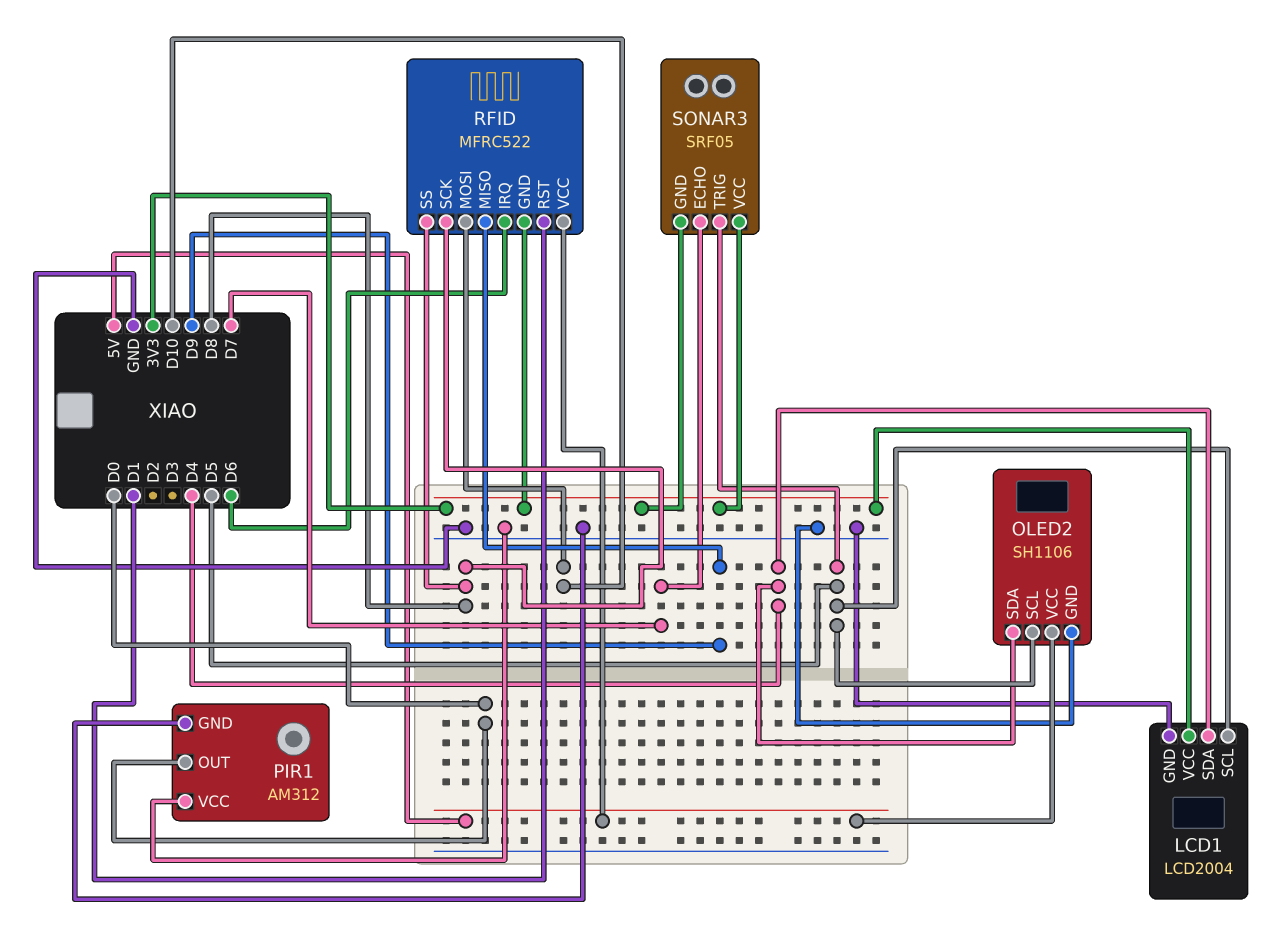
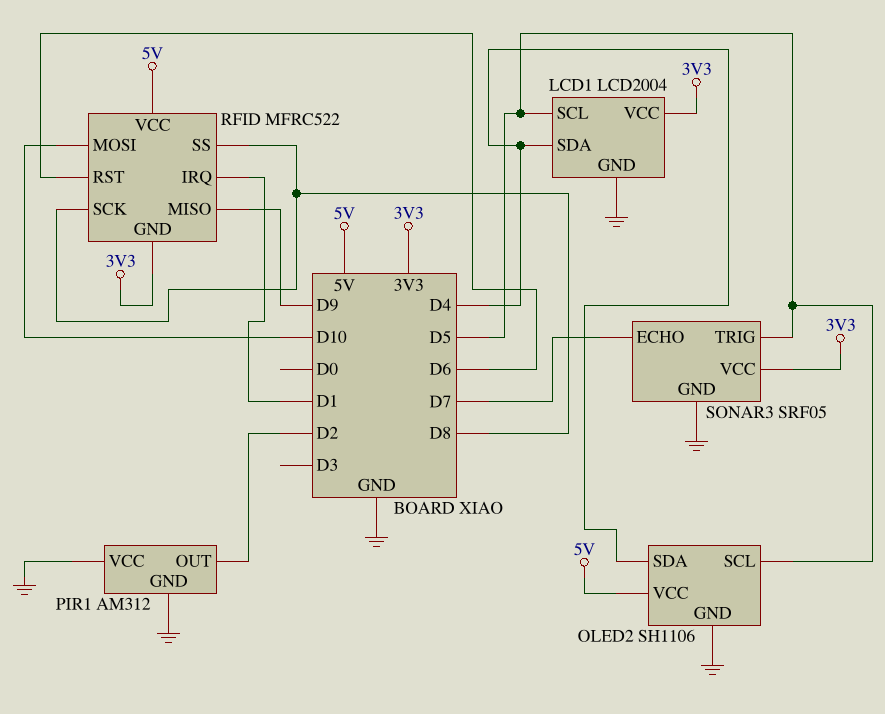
PIR1 pin OUT: D0 -> D2
RFID pin IRQ: D6 -> D1
RFID pin RST: D1 -> D6
SONAR3 pin GND: 3V3 -> GND

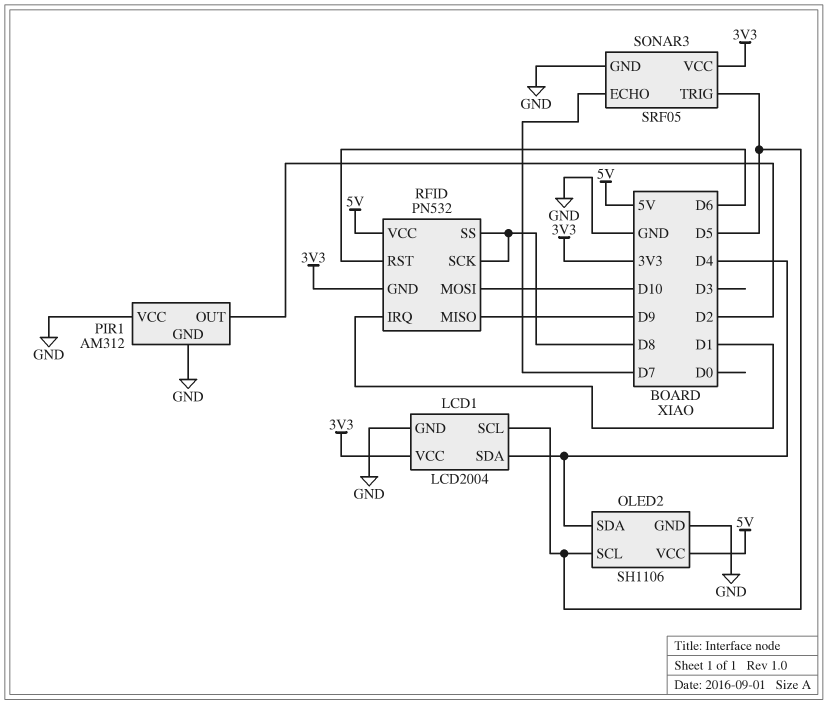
RFID: MFRC522 -> PN532

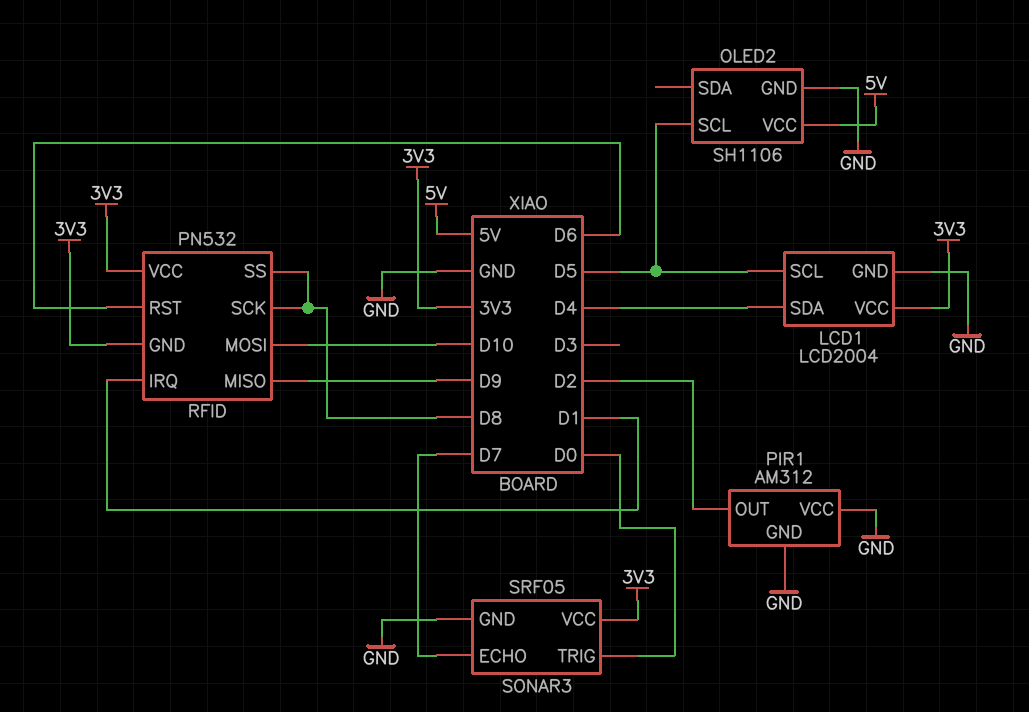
OLED2 pin SDA: D4 -> none
RFID pin VCC: 5V -> 3V3
SONAR3 pin TRIG: D5 -> D0

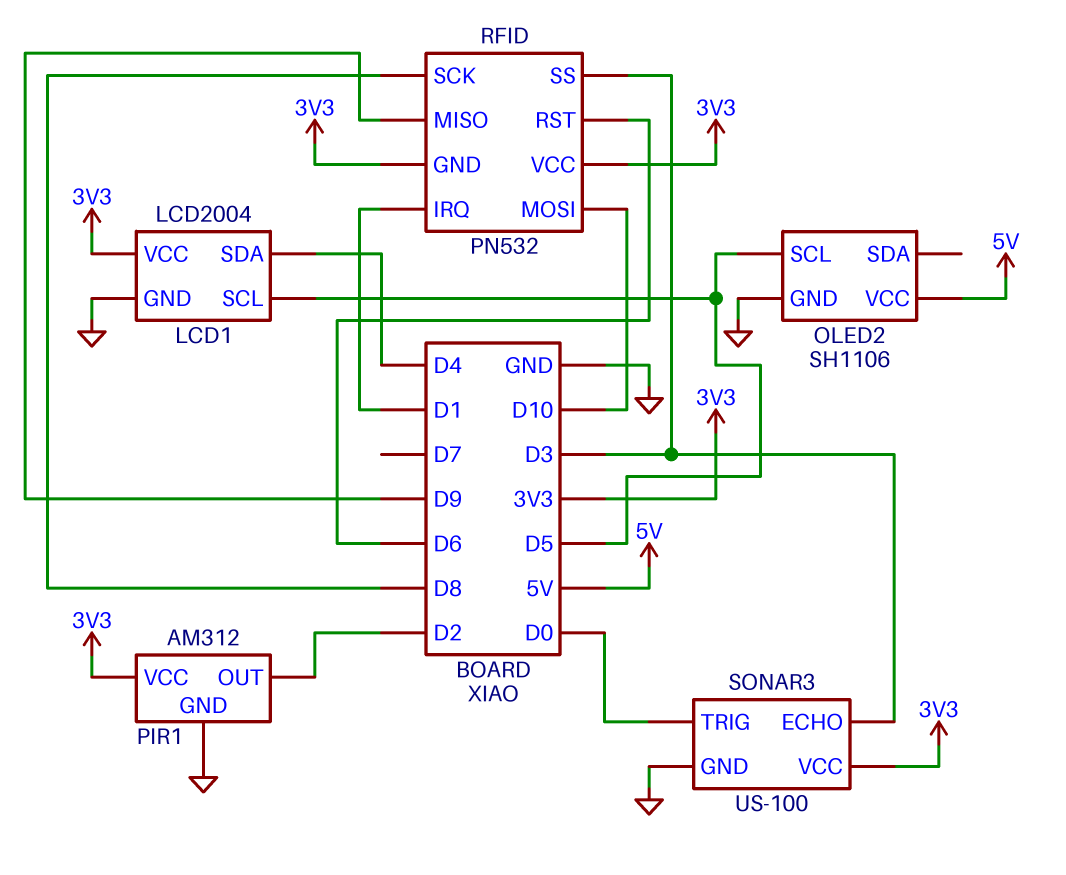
PIR1 pin VCC: GND -> 3V3
RFID pin SS: D8 -> D3
SONAR3: SRF05 -> US-100
SONAR3 pin ECHO: D7 -> D3

